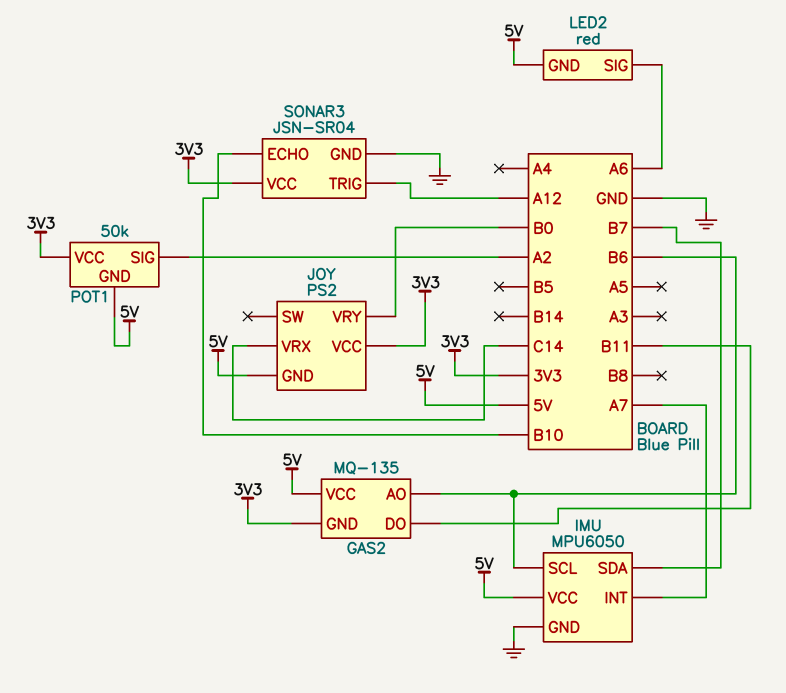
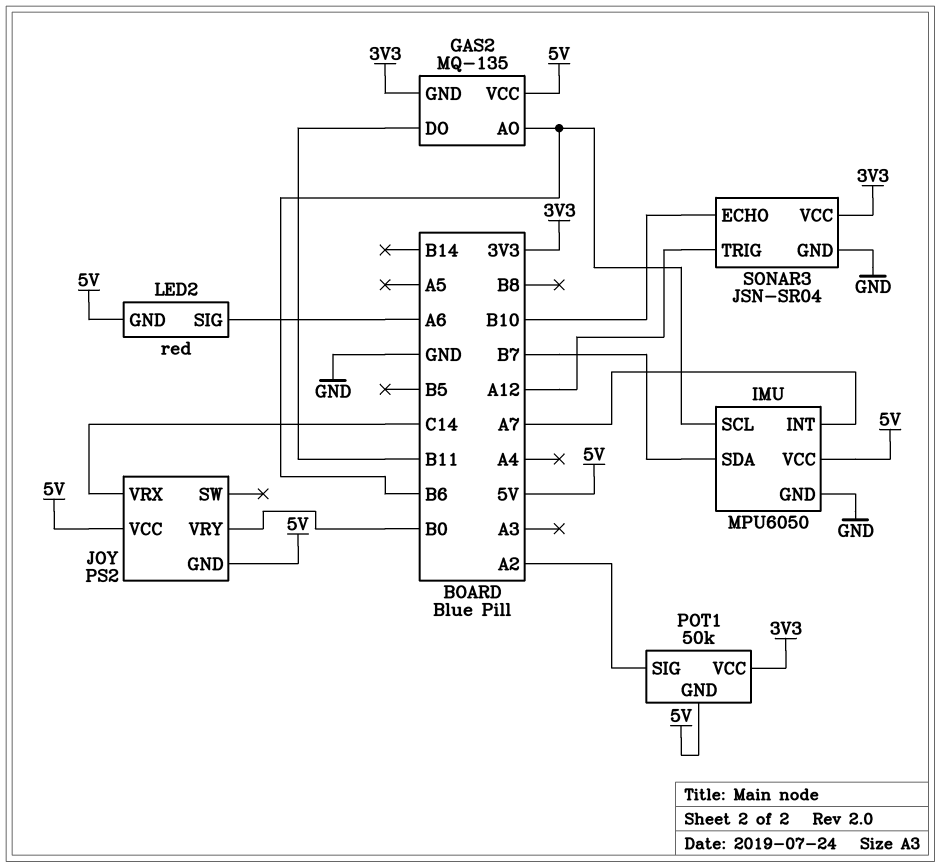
JOY pin VCC: 3V3 -> 5V

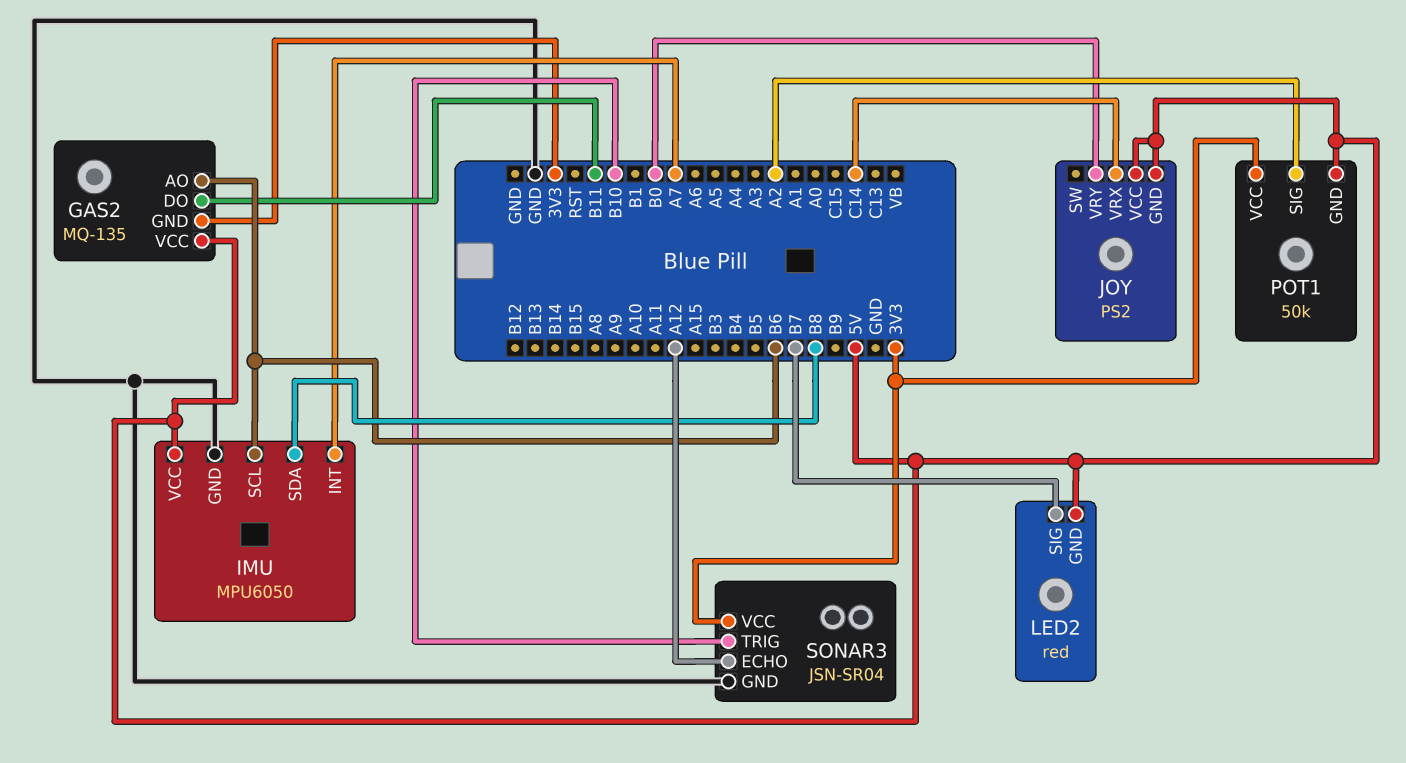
IMU pin SDA: B7 -> B8
LED2 pin SIG: A6 -> B7
SONAR3 pin ECHO: B10 -> A12
SONAR3 pin TRIG: A12 -> B10

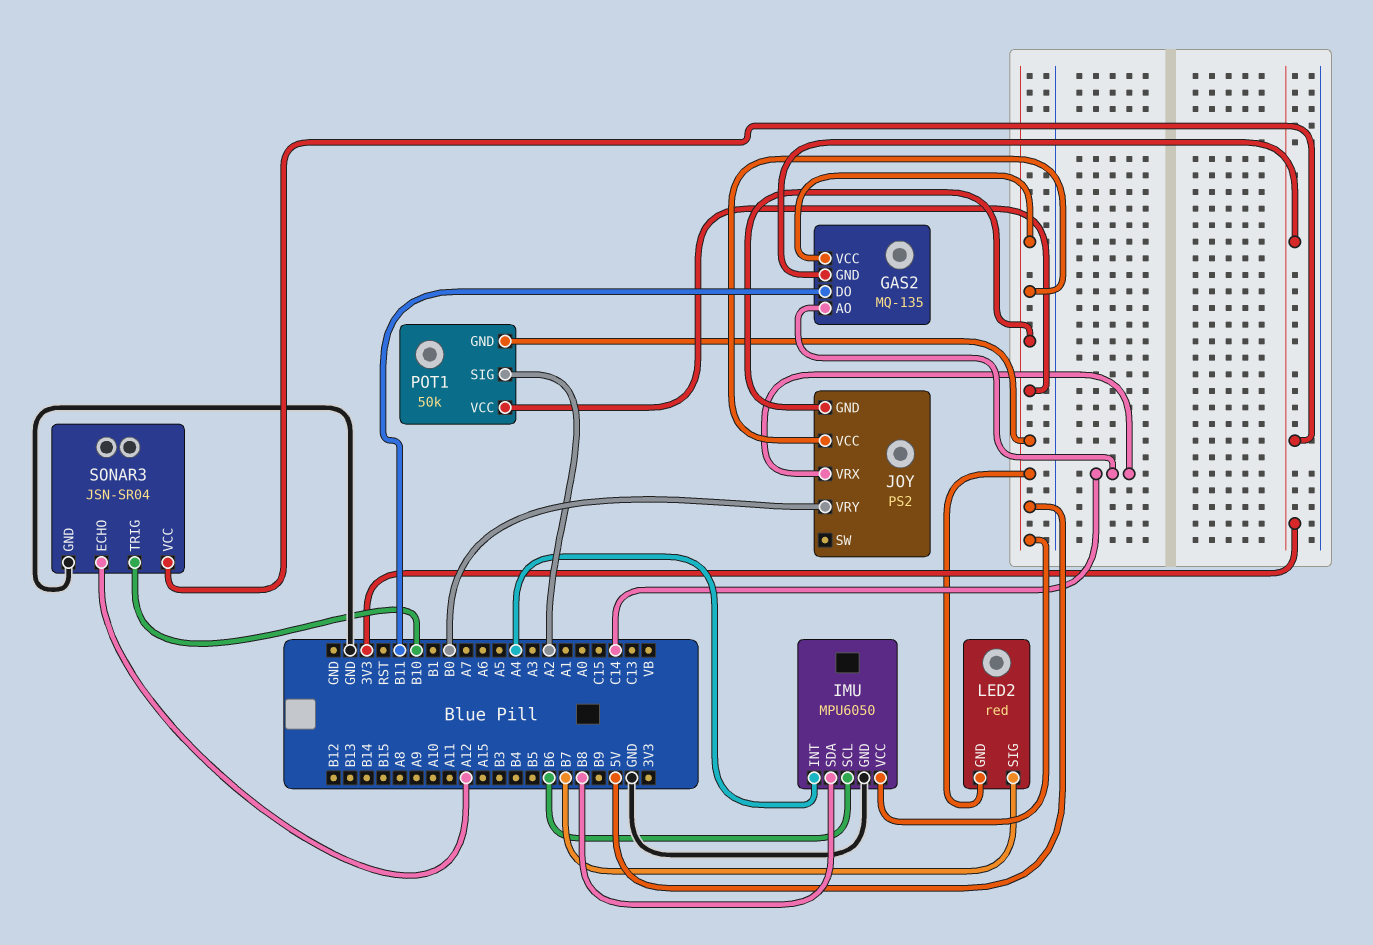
GAS2 pin AO: B6 -> C14
IMU pin INT: A7 -> A4
POT1 pin VCC: 3V3 -> 5V

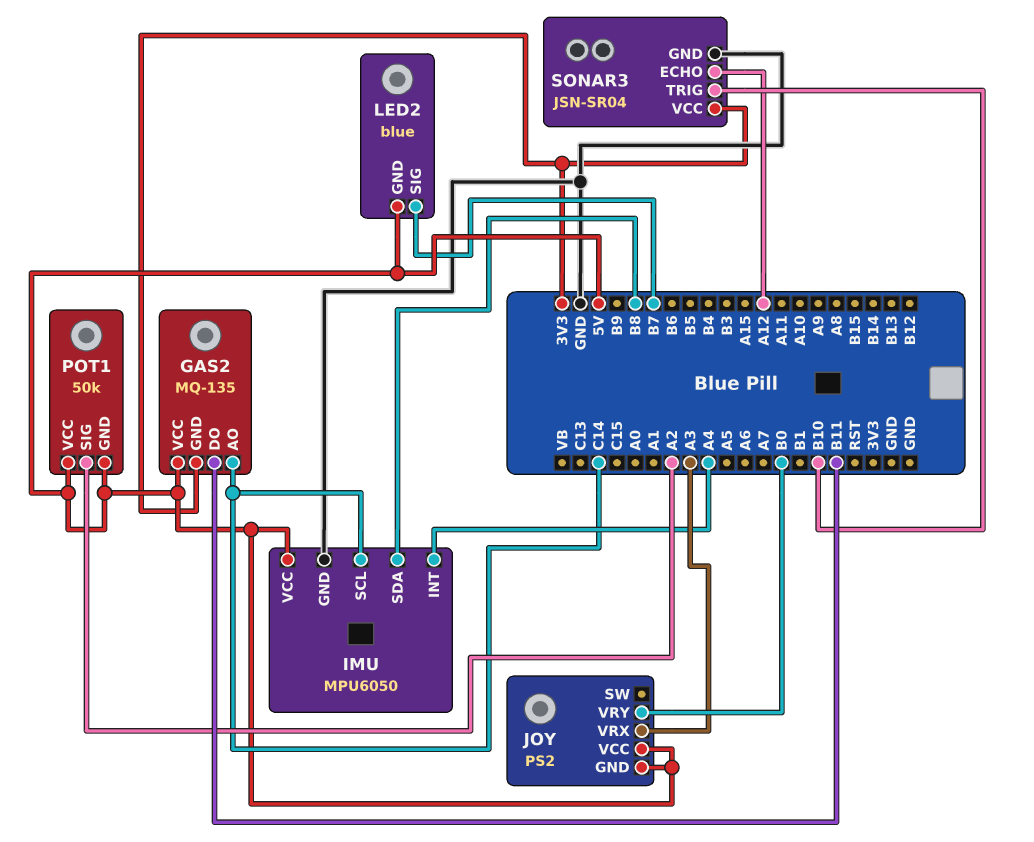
IMU pin SCL: B6 -> C14
JOY pin VRX: C14 -> A3
LED2: red -> blue

